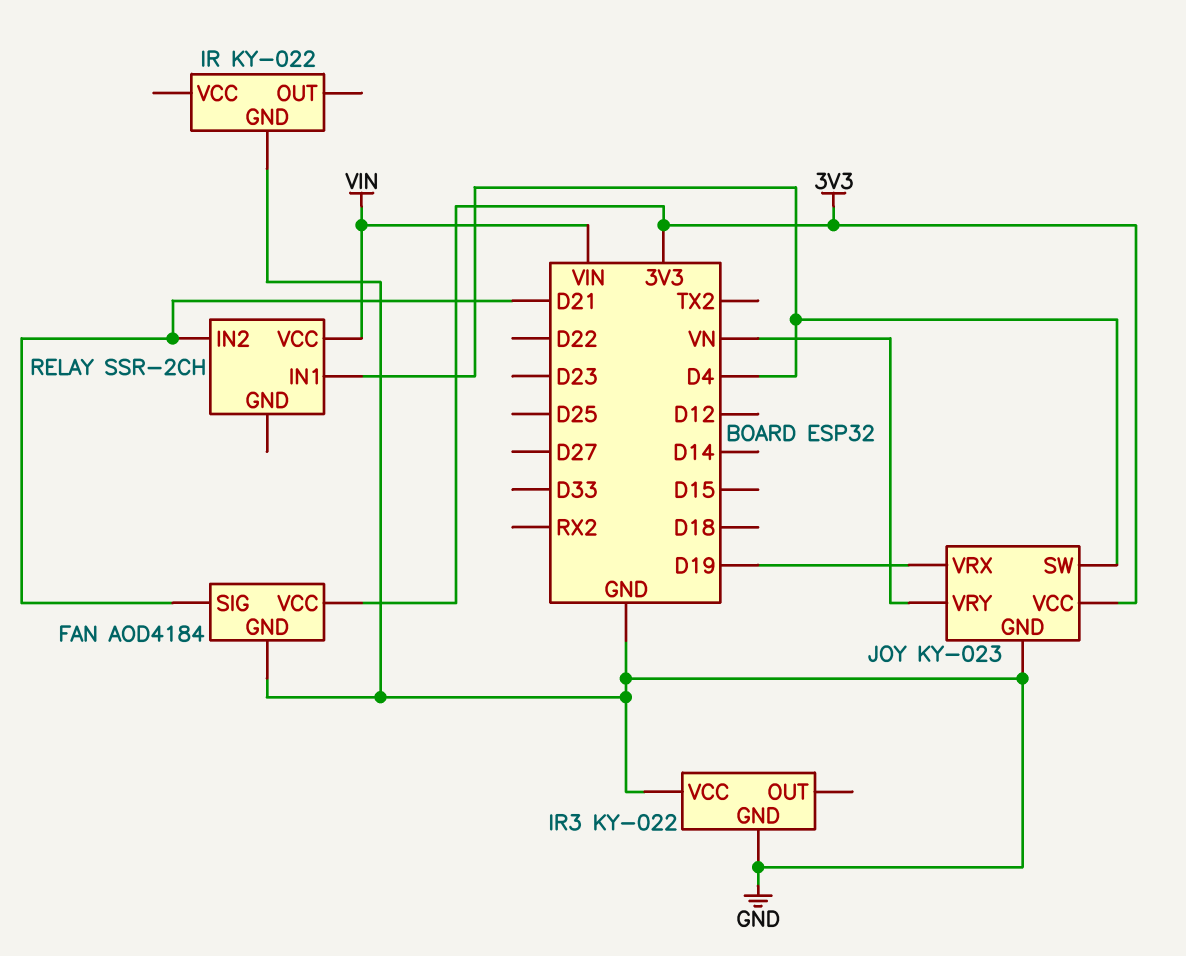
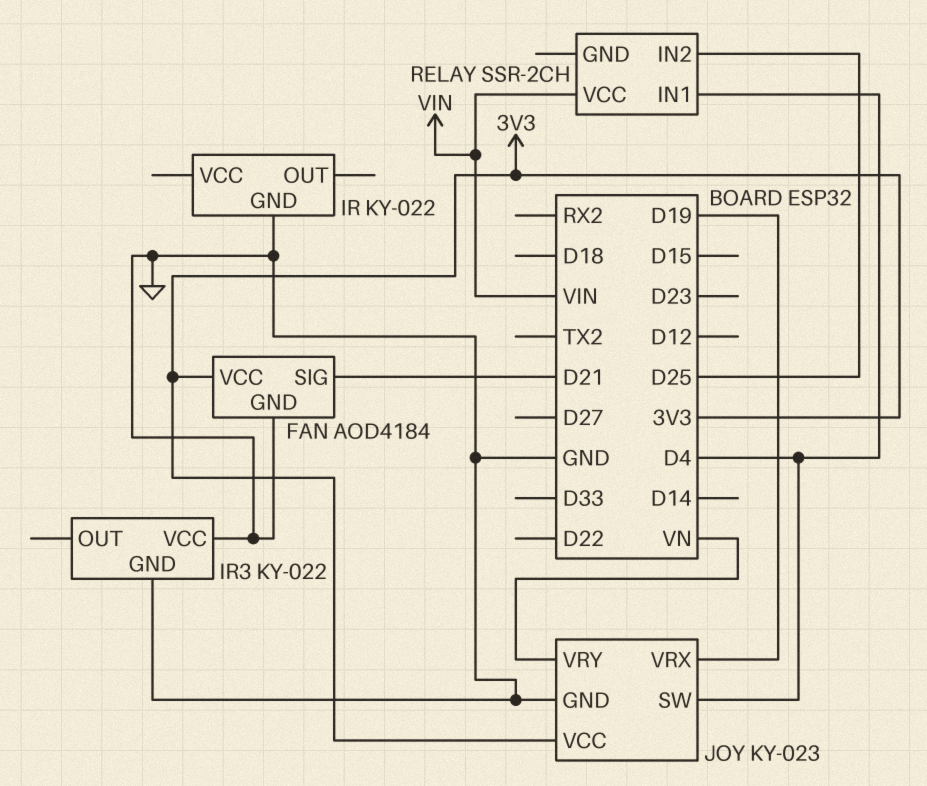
RELAY pin IN2: D21 -> D25

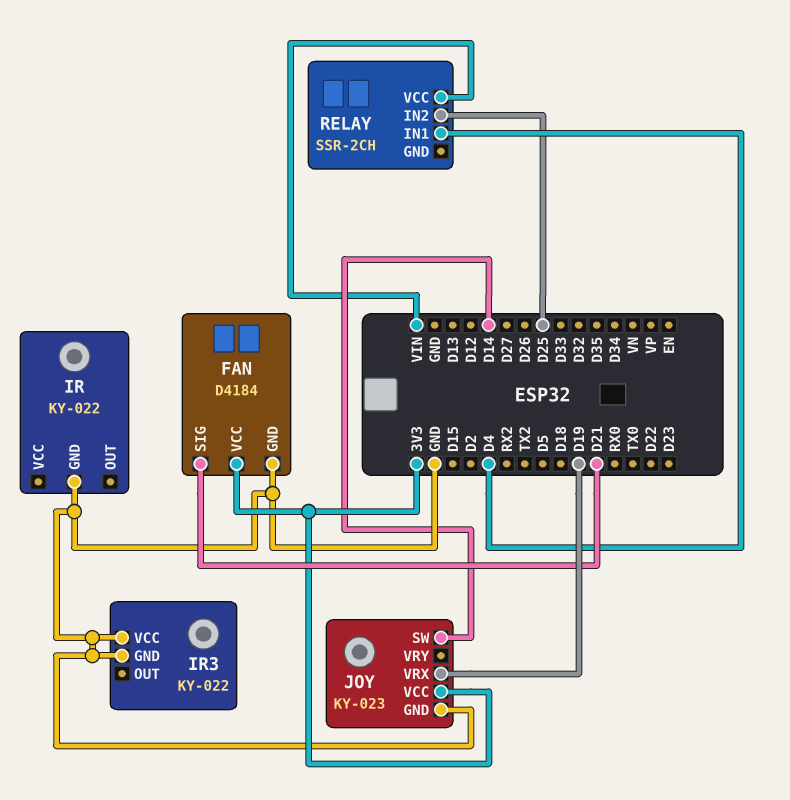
FAN: AOD4184 -> D4184
JOY pin SW: D4 -> D14
JOY pin VRY: VN -> none

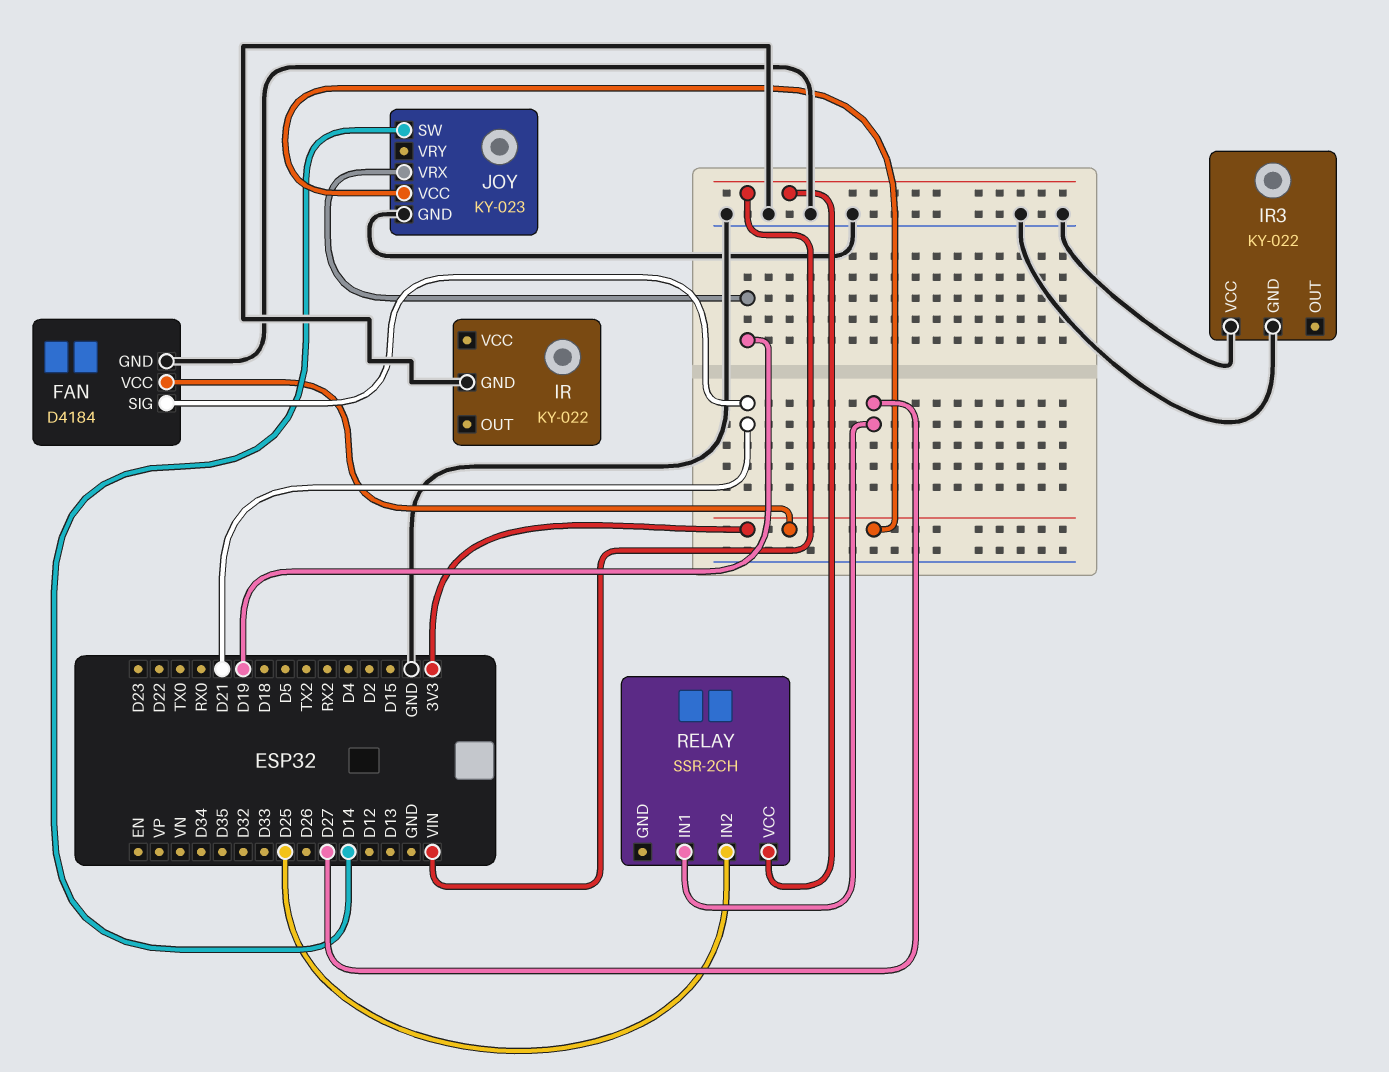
RELAY pin IN1: D4 -> D27

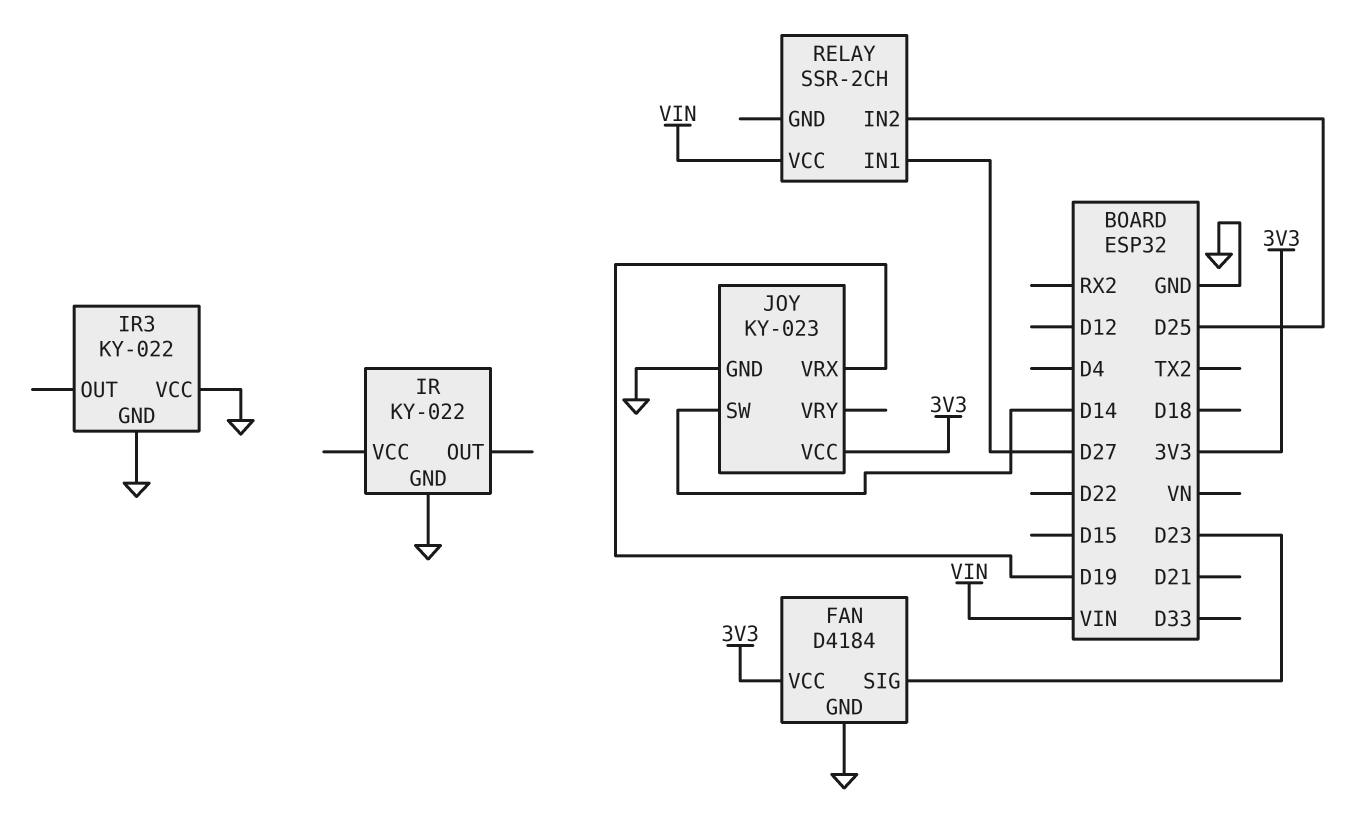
FAN pin SIG: D21 -> D23

